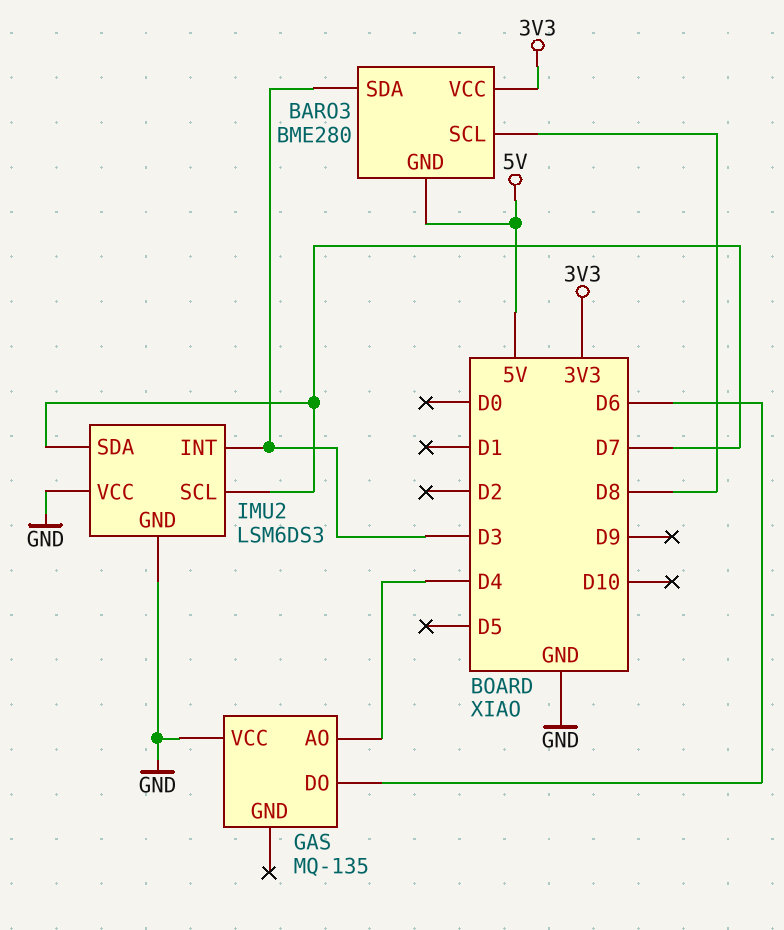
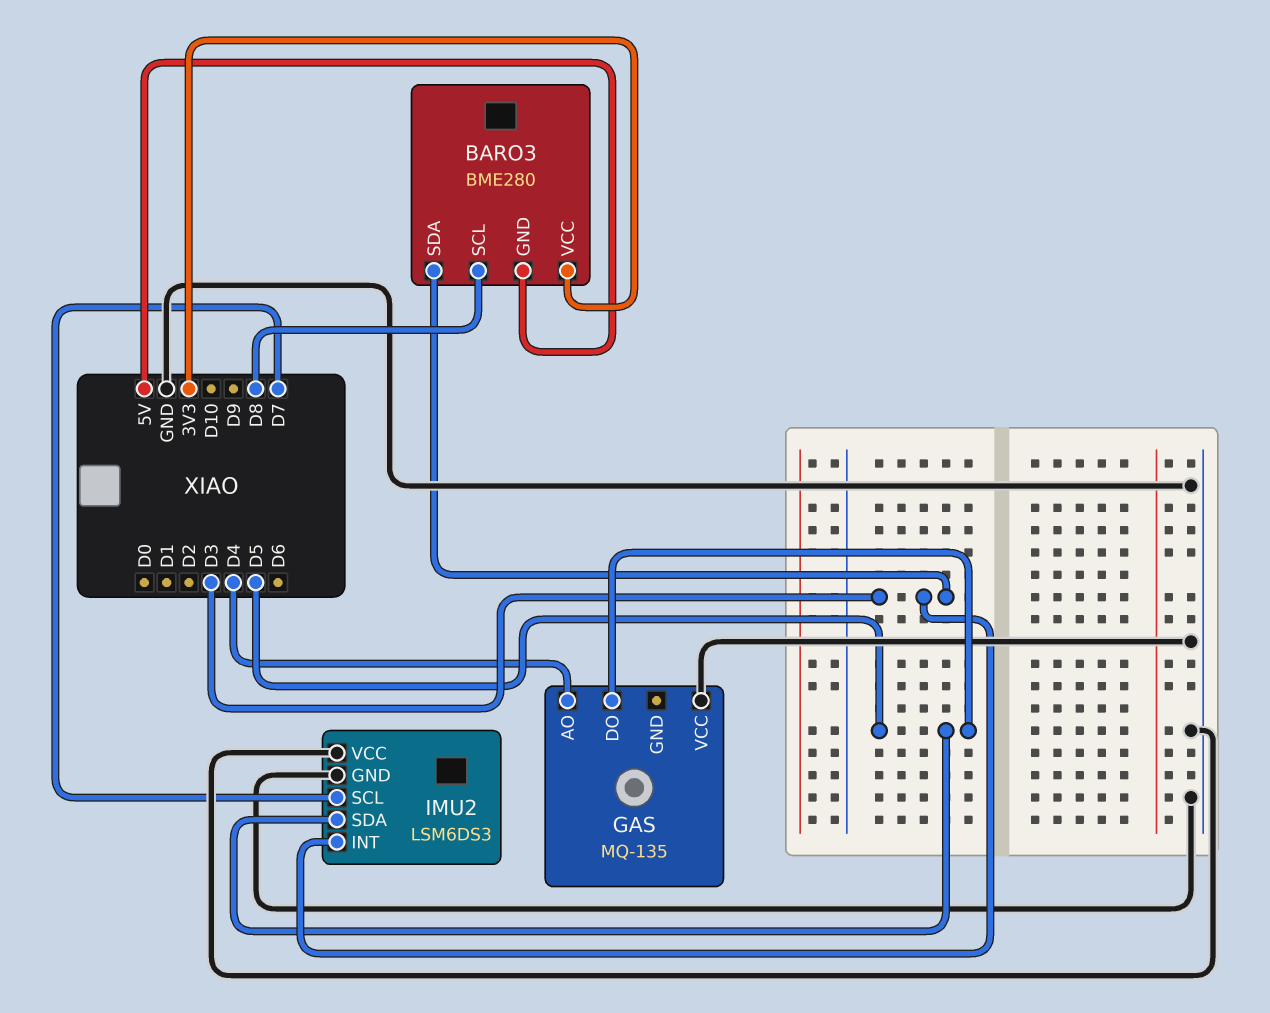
GAS pin DO: D6 -> D5
IMU2 pin SDA: D7 -> D5

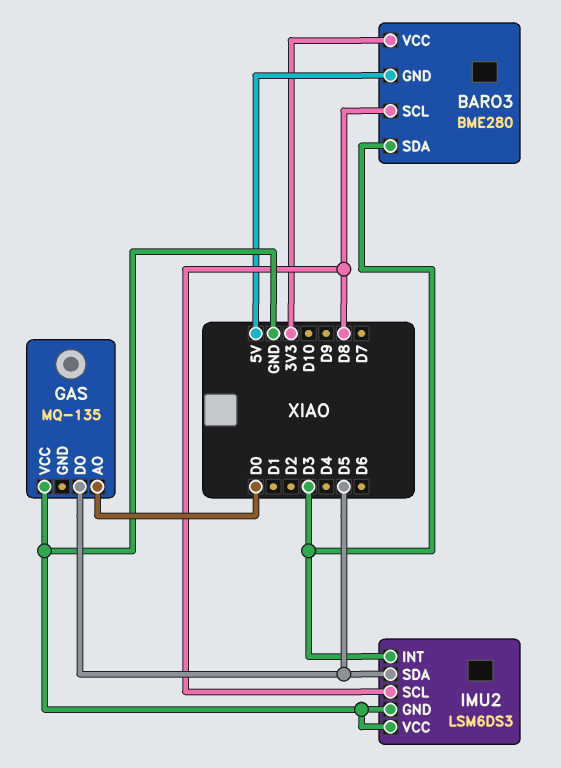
GAS pin AO: D4 -> D0
IMU2 pin SCL: D7 -> D8

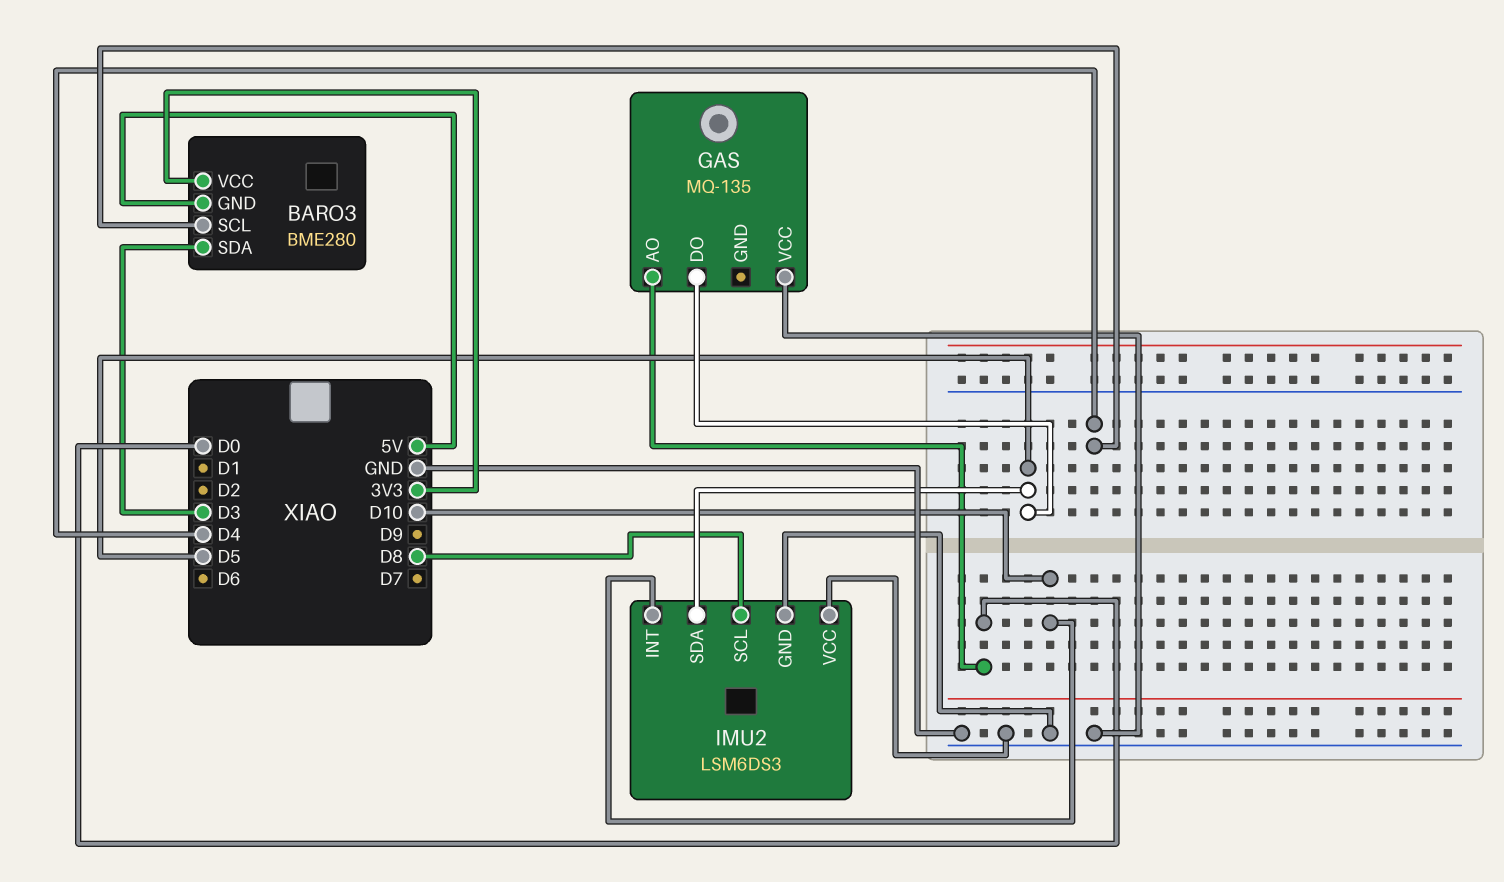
BARO3 pin SCL: D8 -> D4
IMU2 pin INT: D3 -> D10

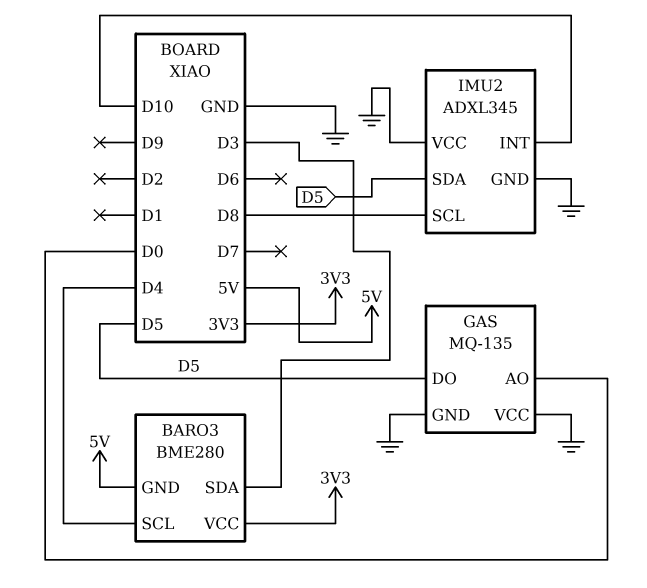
GAS pin GND: none -> GND
IMU2: LSM6DS3 -> ADXL345

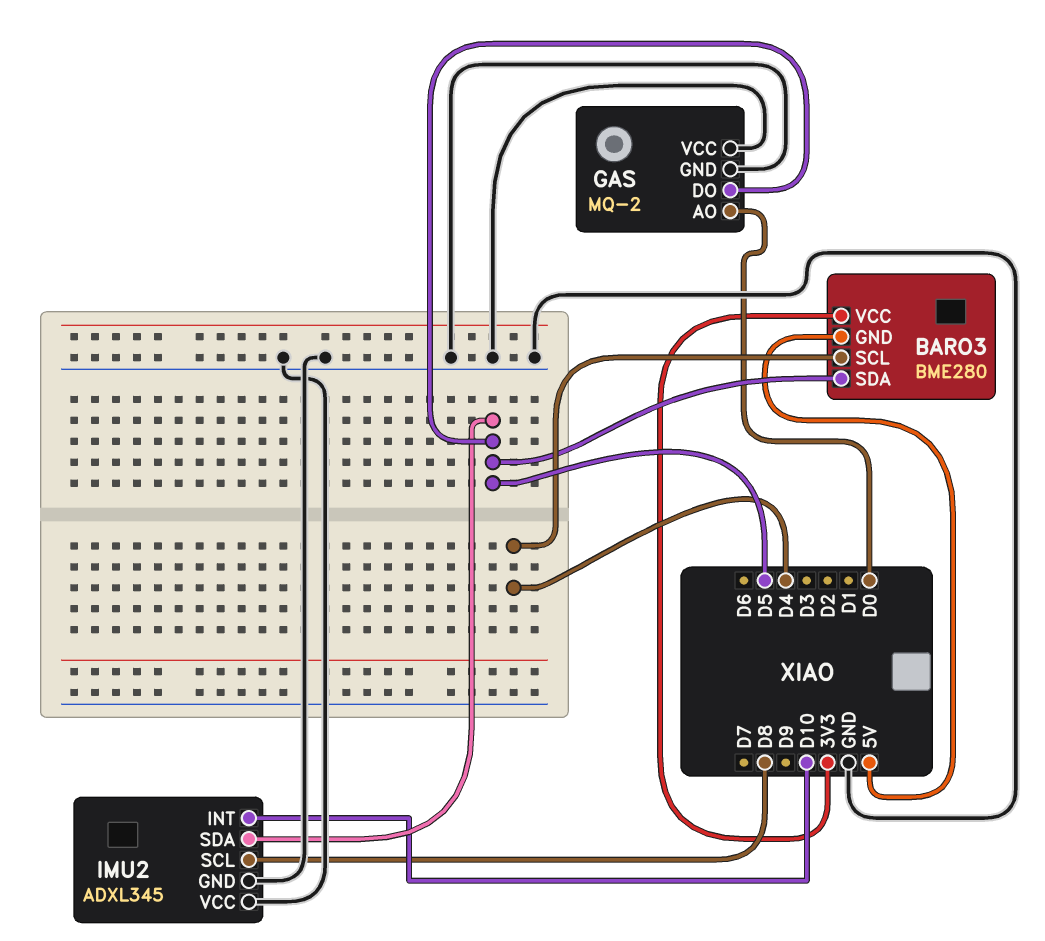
BARO3 pin SDA: D3 -> D5
GAS: MQ-135 -> MQ-2

